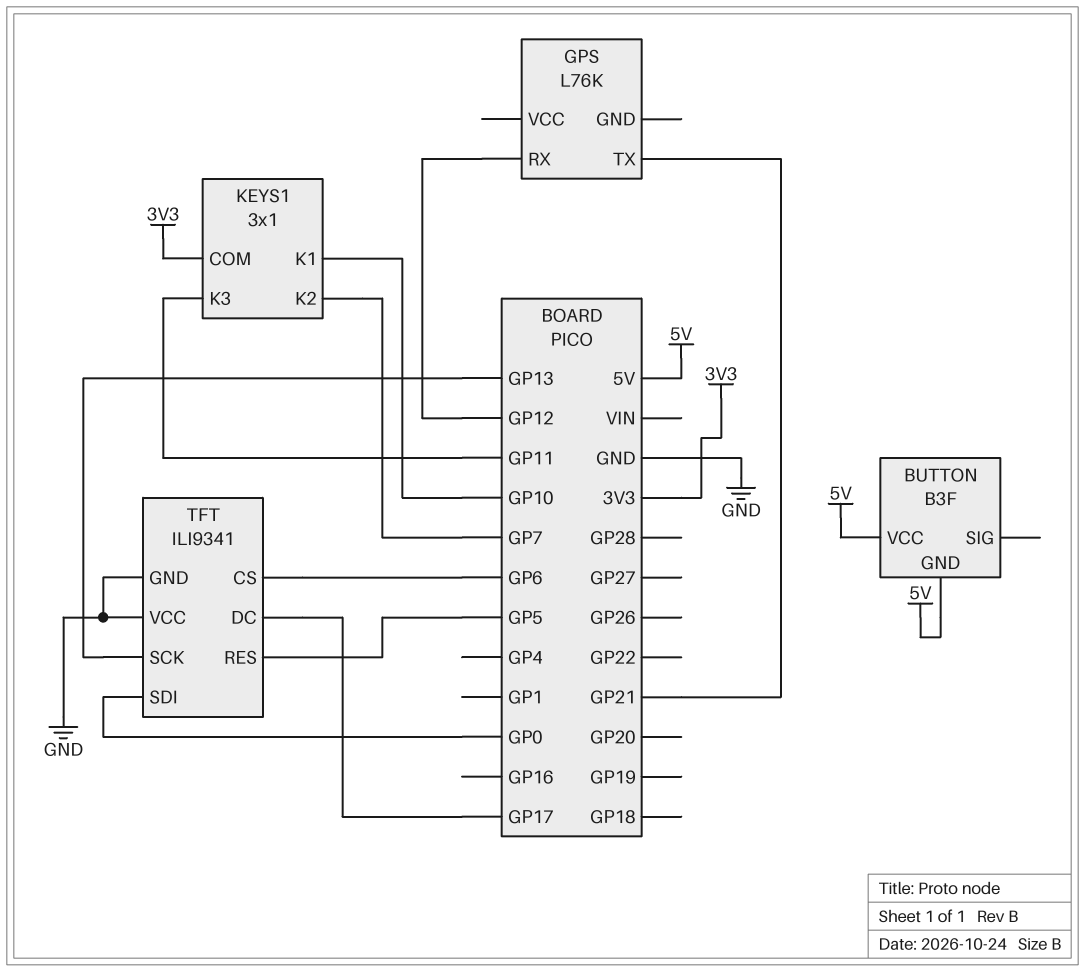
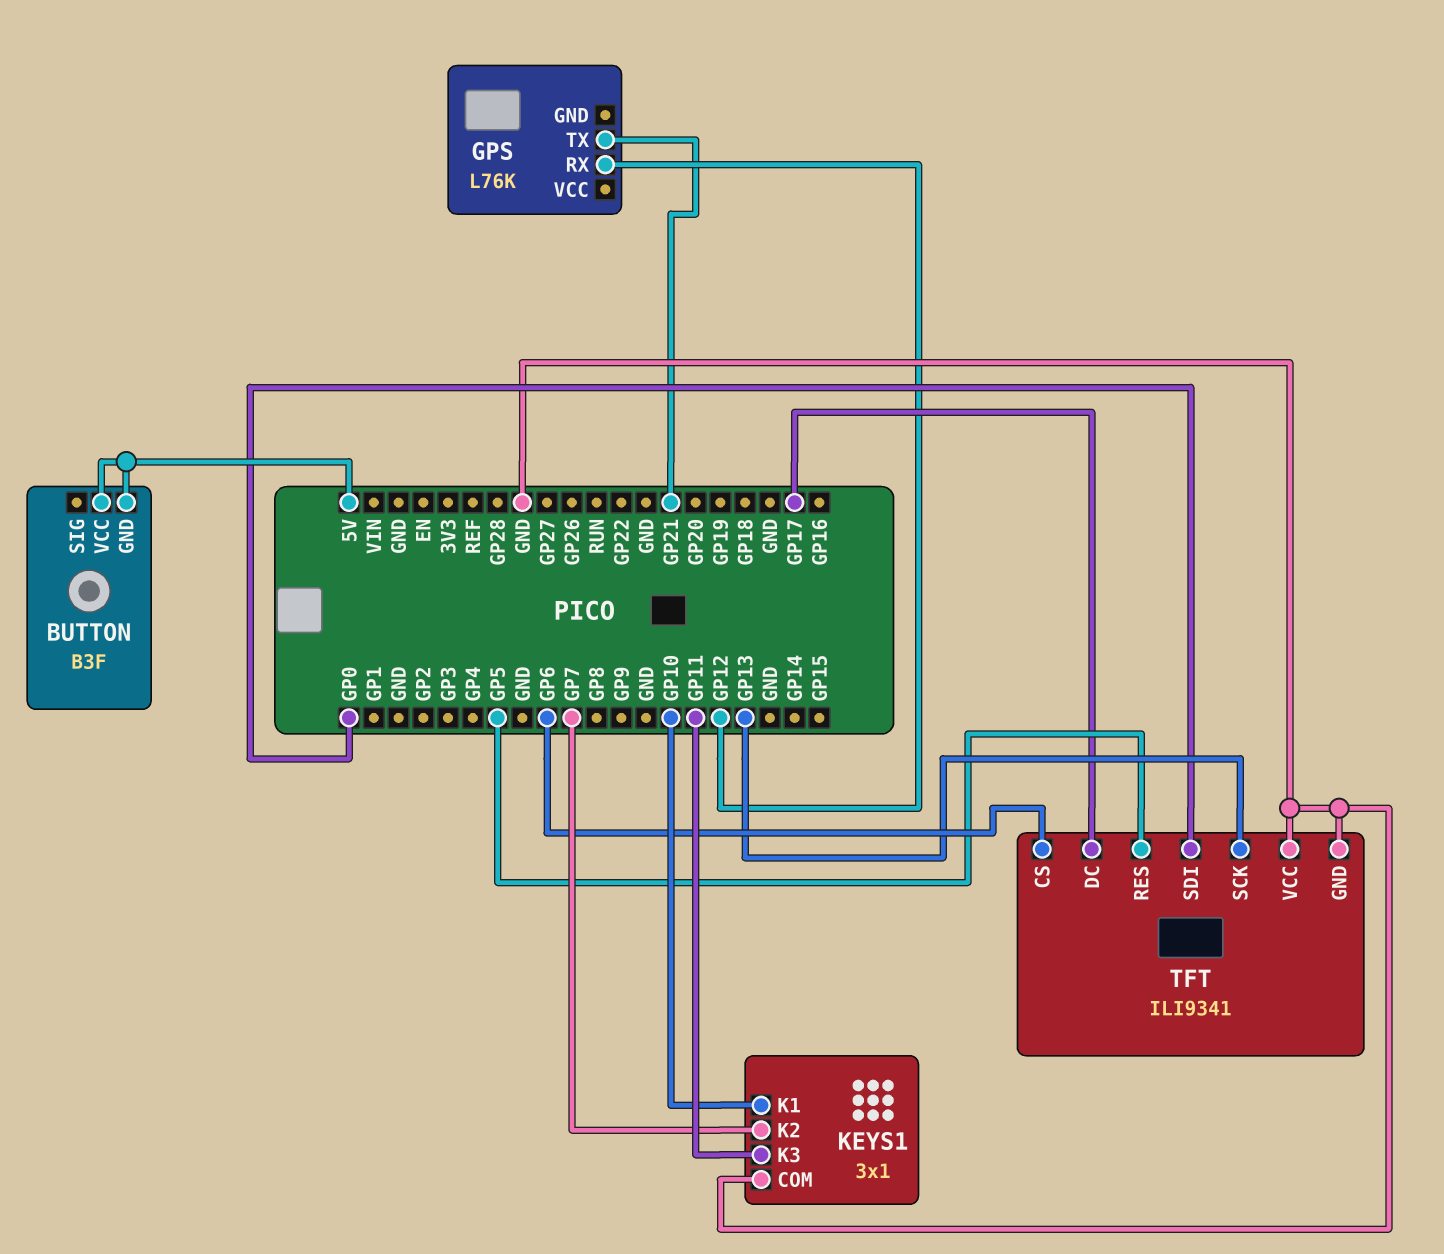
KEYS1 pin COM: 3V3 -> GND

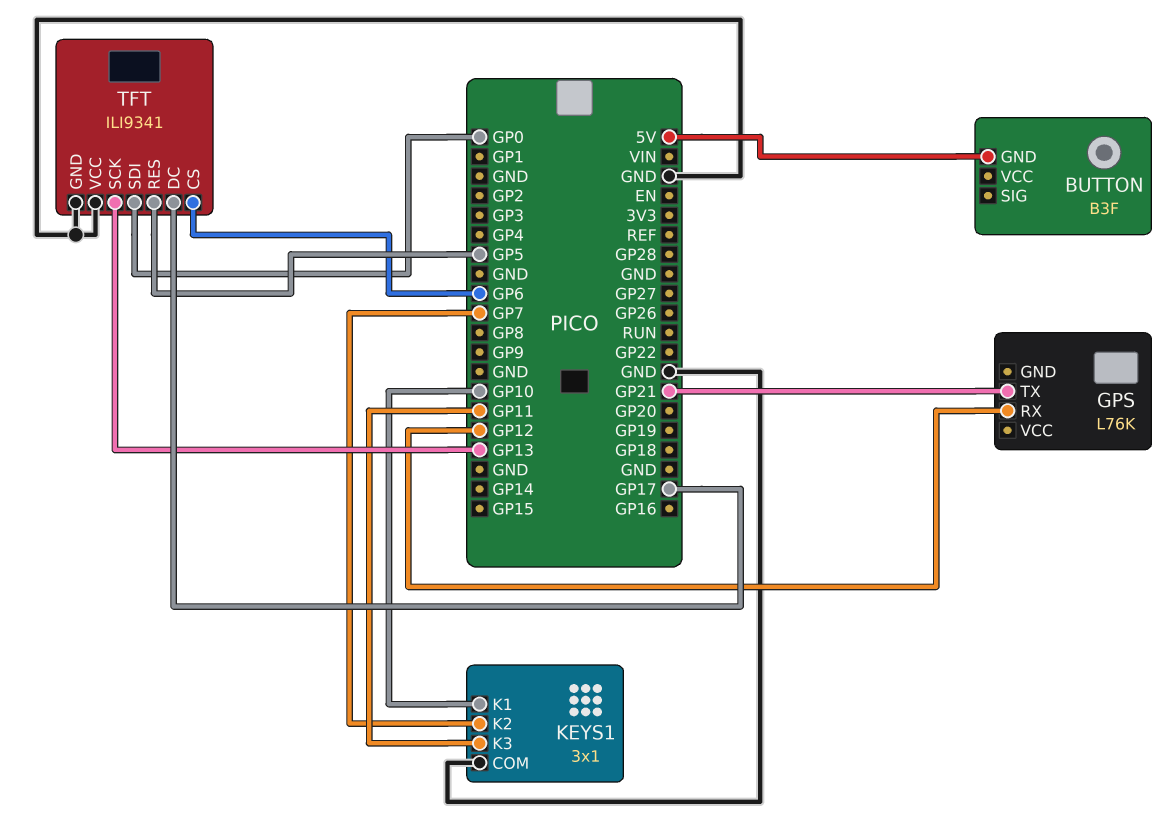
BUTTON pin VCC: 5V -> none

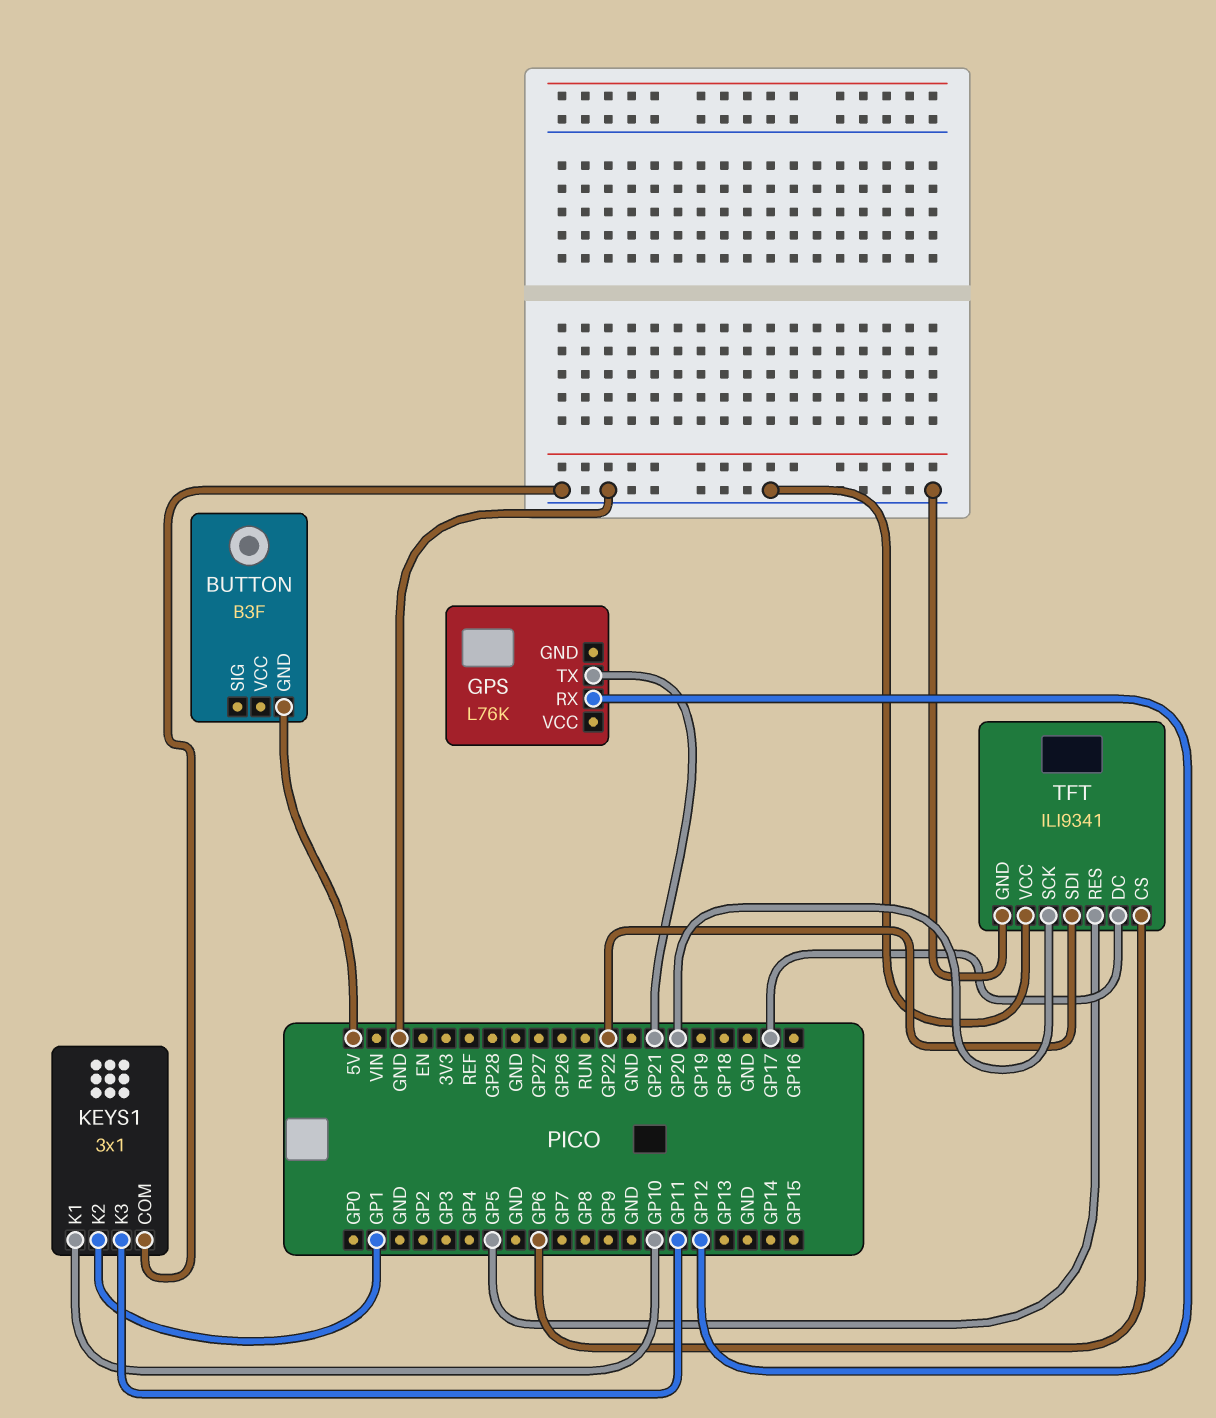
KEYS1 pin K2: GP7 -> GP1
TFT pin SCK: GP13 -> GP20
TFT pin SDI: GP0 -> GP22

